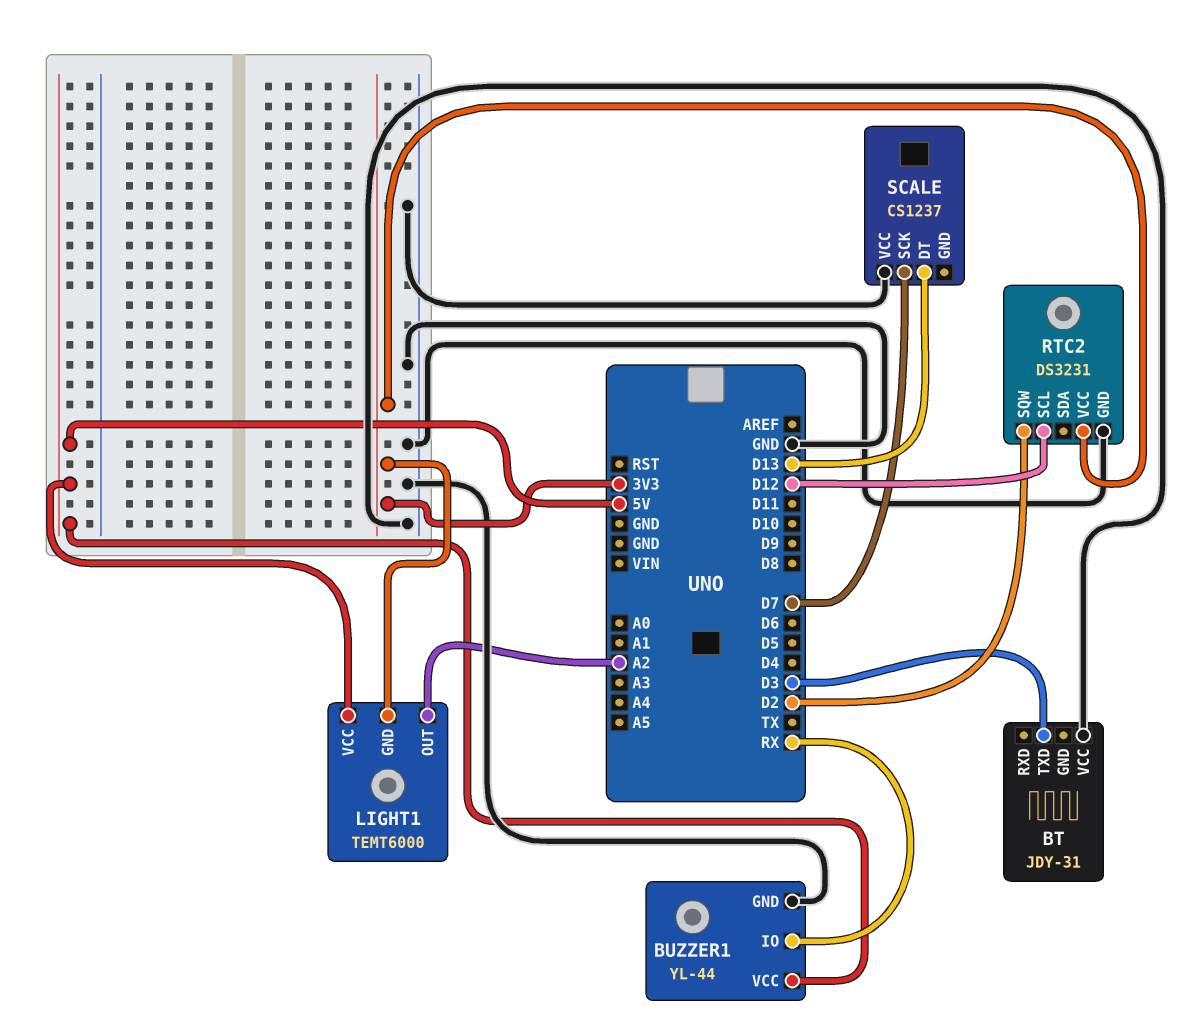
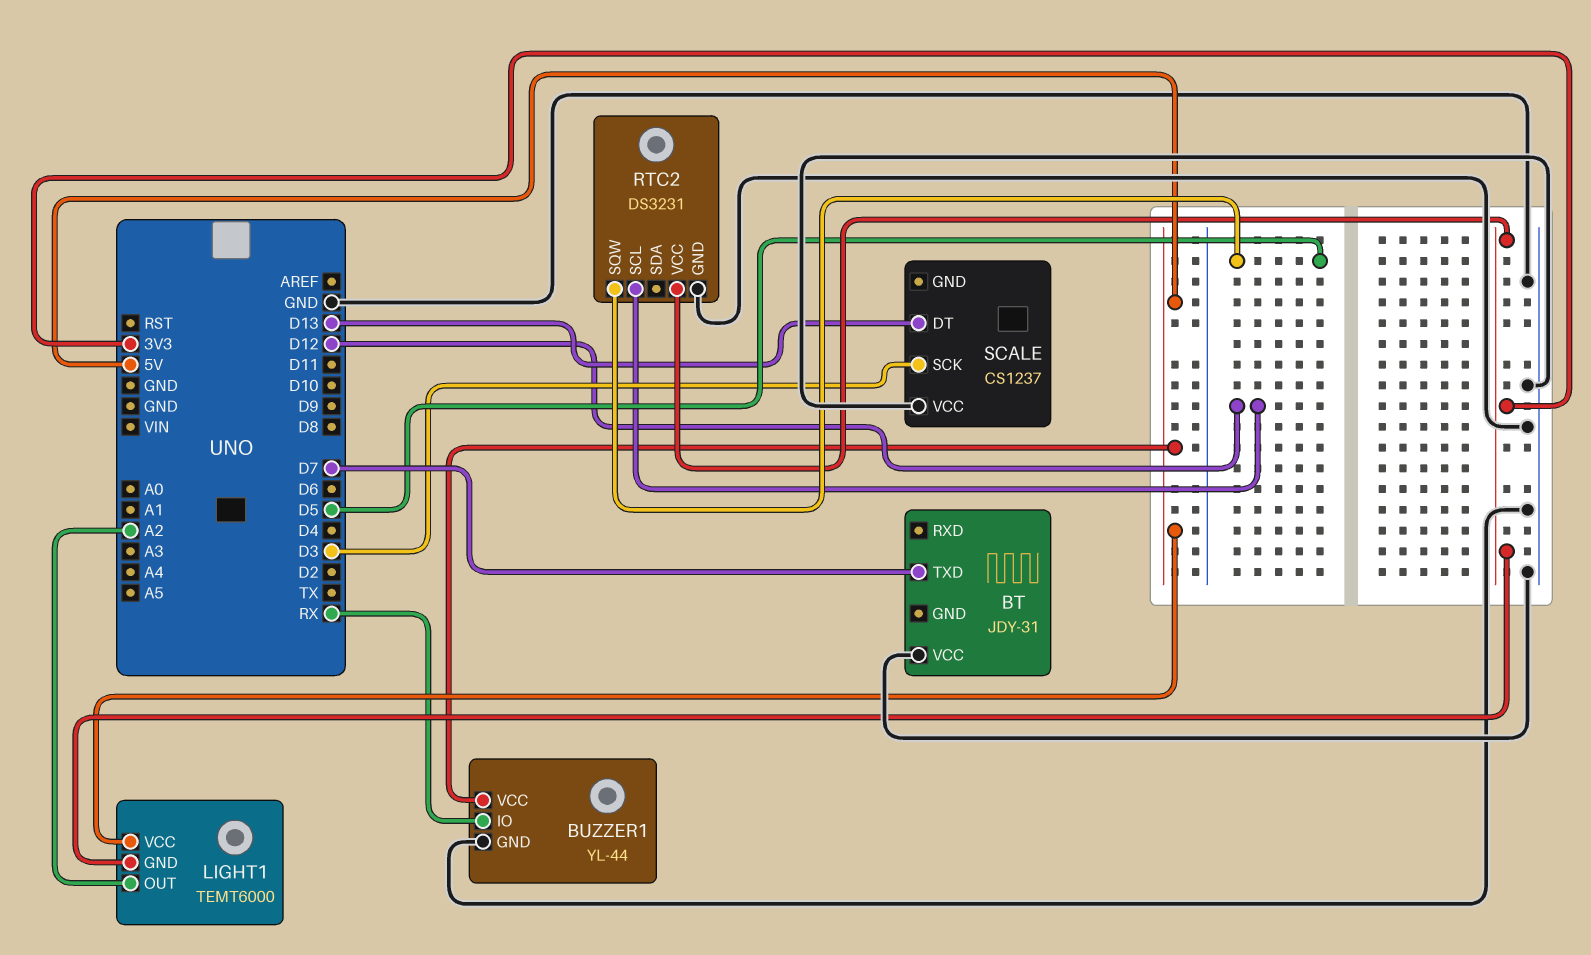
BT pin TXD: D3 -> D7
RTC2 pin SQW: D2 -> D5
SCALE pin SCK: D7 -> D3

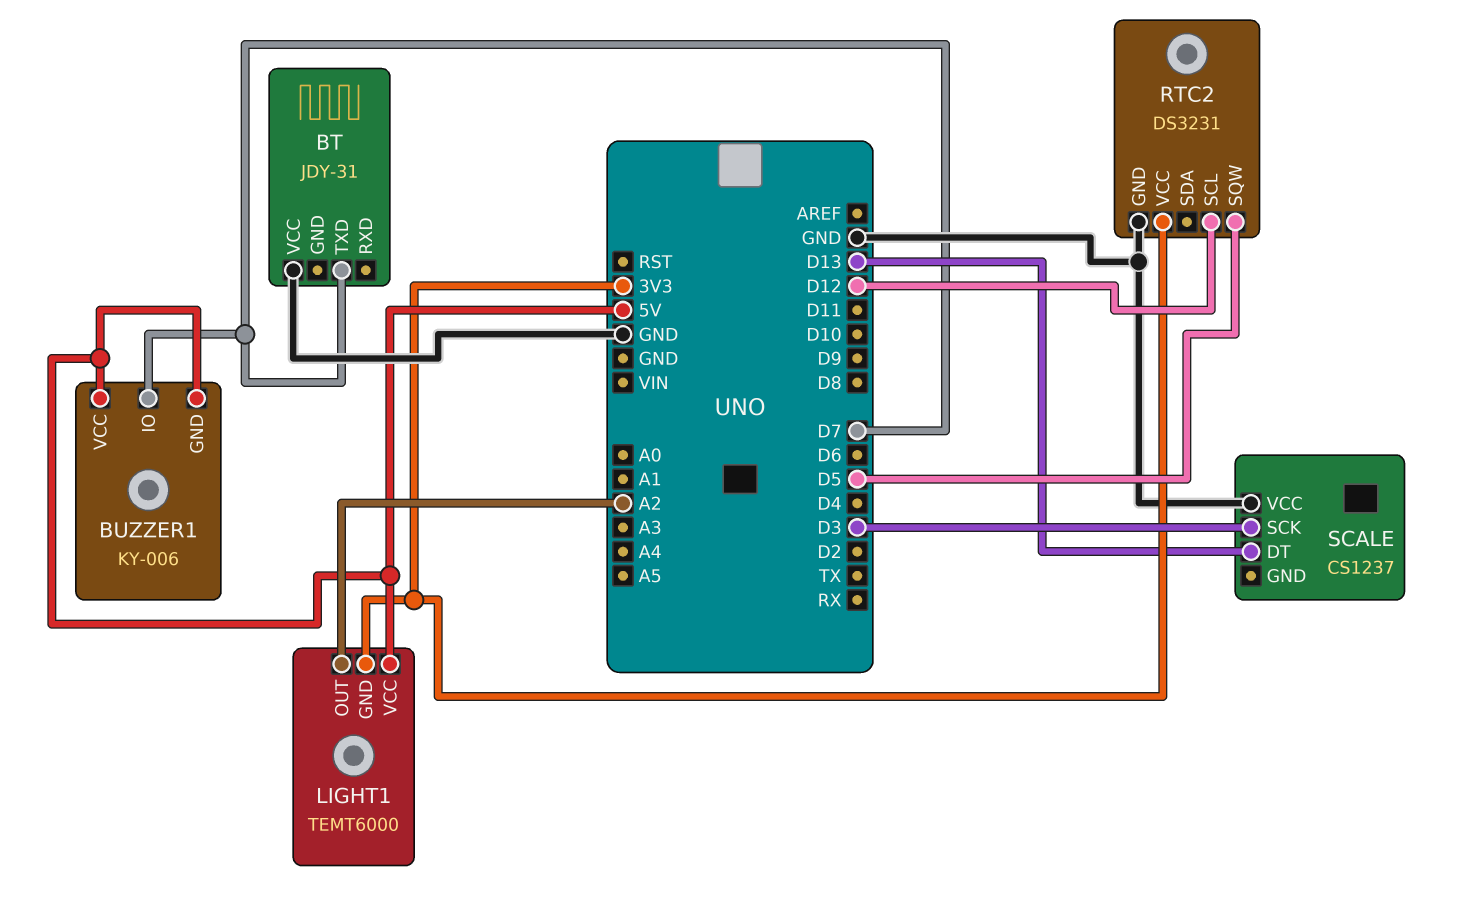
BUZZER1: YL-44 -> KY-006
BUZZER1 pin GND: GND -> 5V
BUZZER1 pin IO: RX -> D7

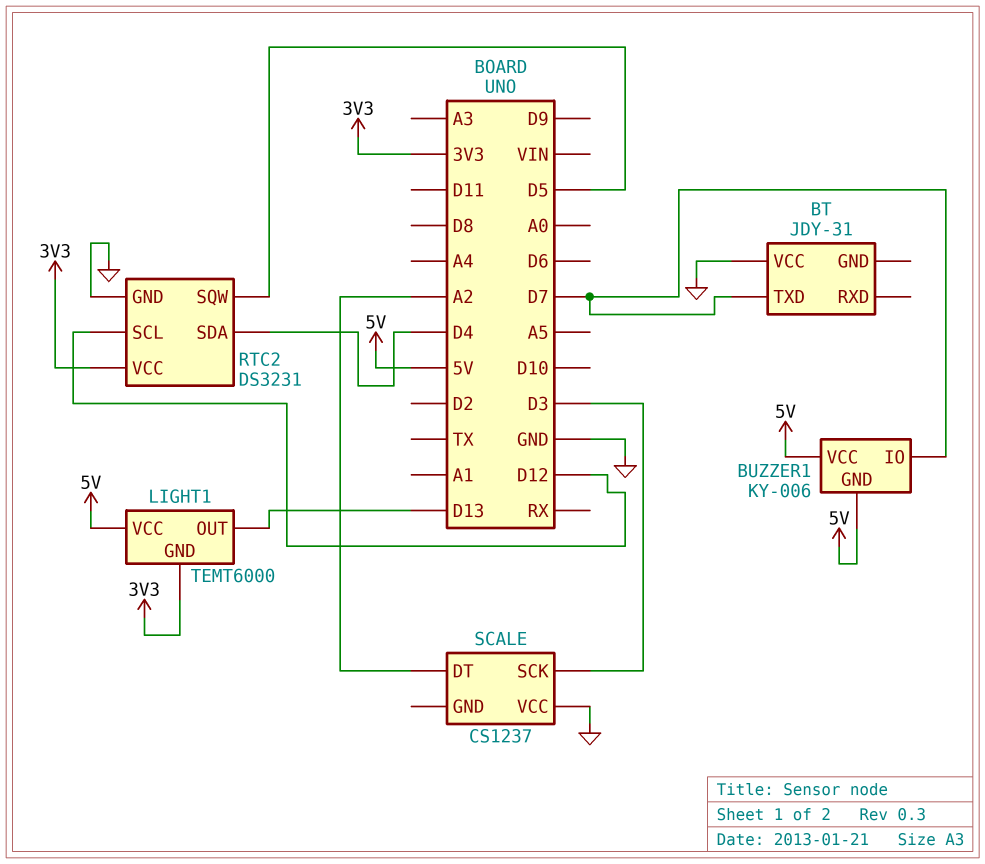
LIGHT1 pin OUT: A2 -> D13
RTC2 pin SDA: none -> D4
SCALE pin DT: D13 -> A2

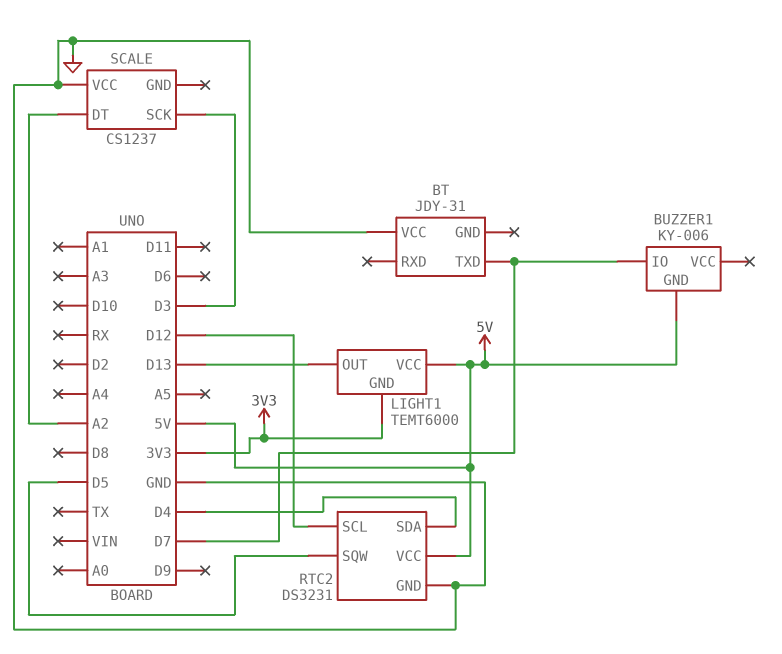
BUZZER1 pin VCC: 5V -> none
RTC2 pin VCC: 3V3 -> 5V

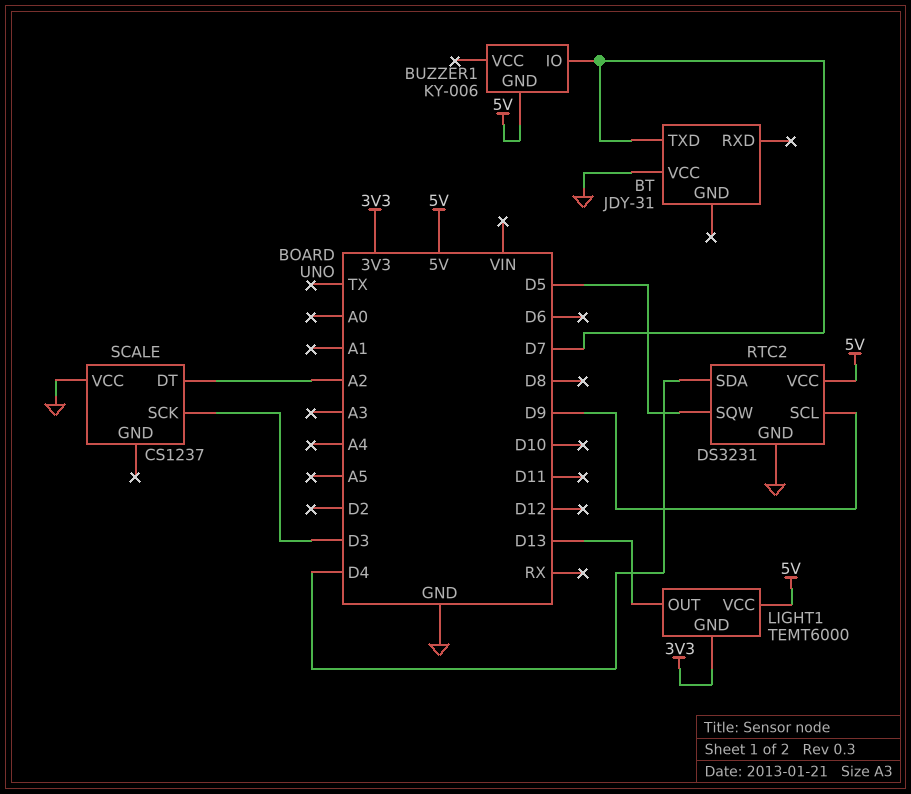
RTC2 pin SCL: D12 -> D9

